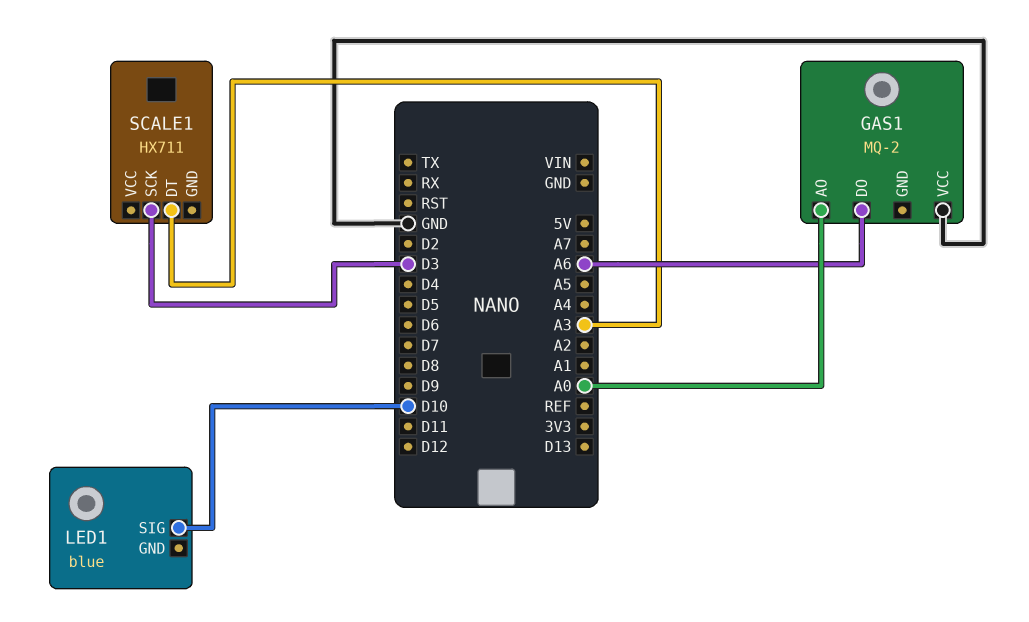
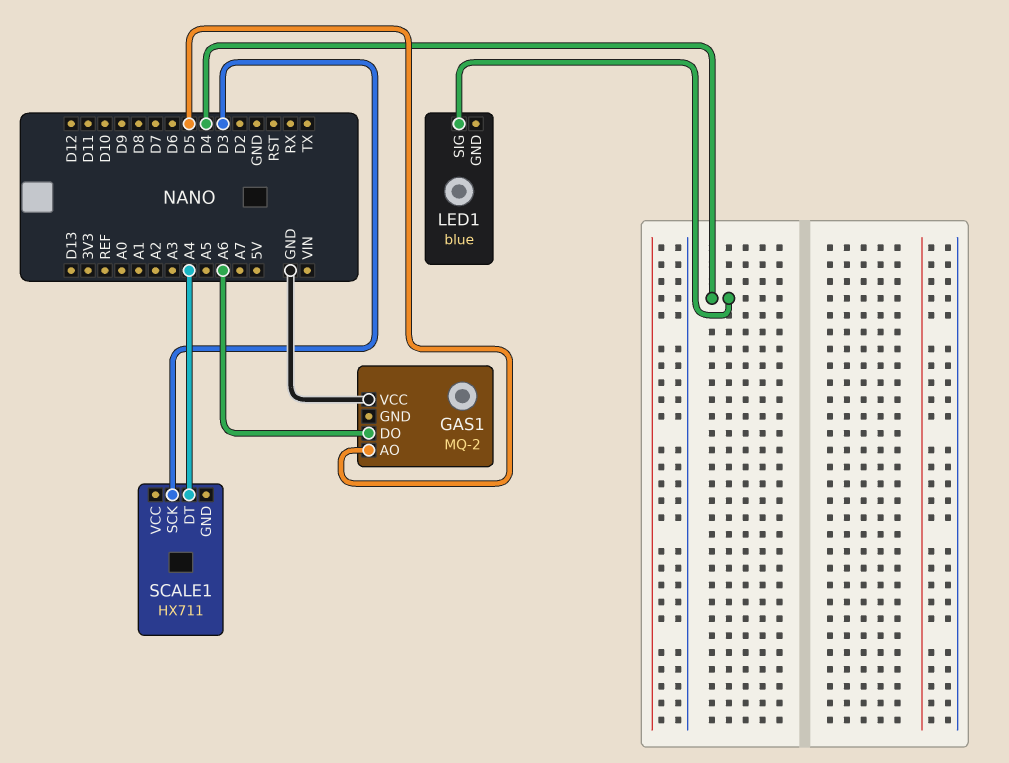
GAS1 pin AO: A0 -> D5
LED1 pin SIG: D10 -> D4
SCALE1 pin DT: A3 -> A4

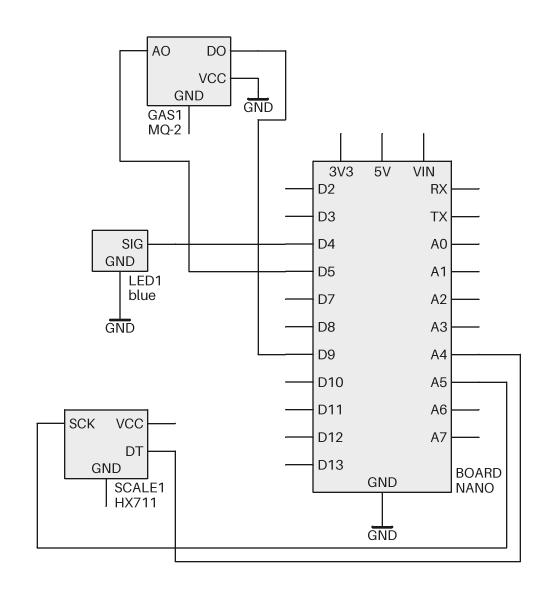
GAS1 pin DO: A6 -> D9
LED1 pin GND: none -> GND
SCALE1 pin SCK: D3 -> A5

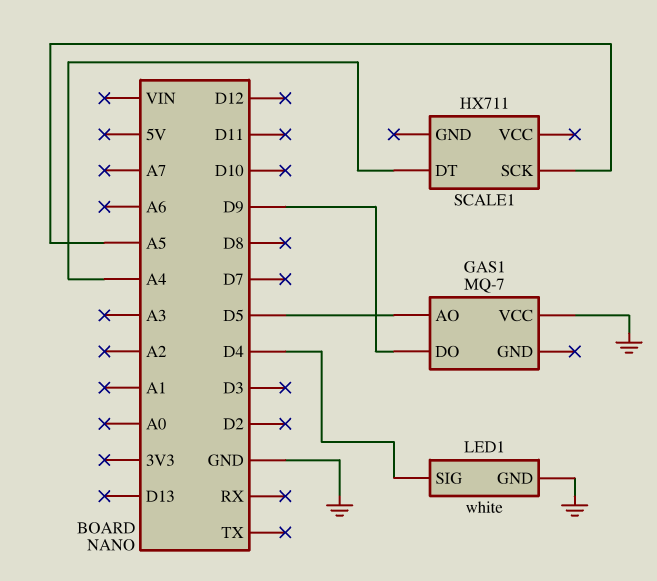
GAS1: MQ-2 -> MQ-7
LED1: blue -> white

